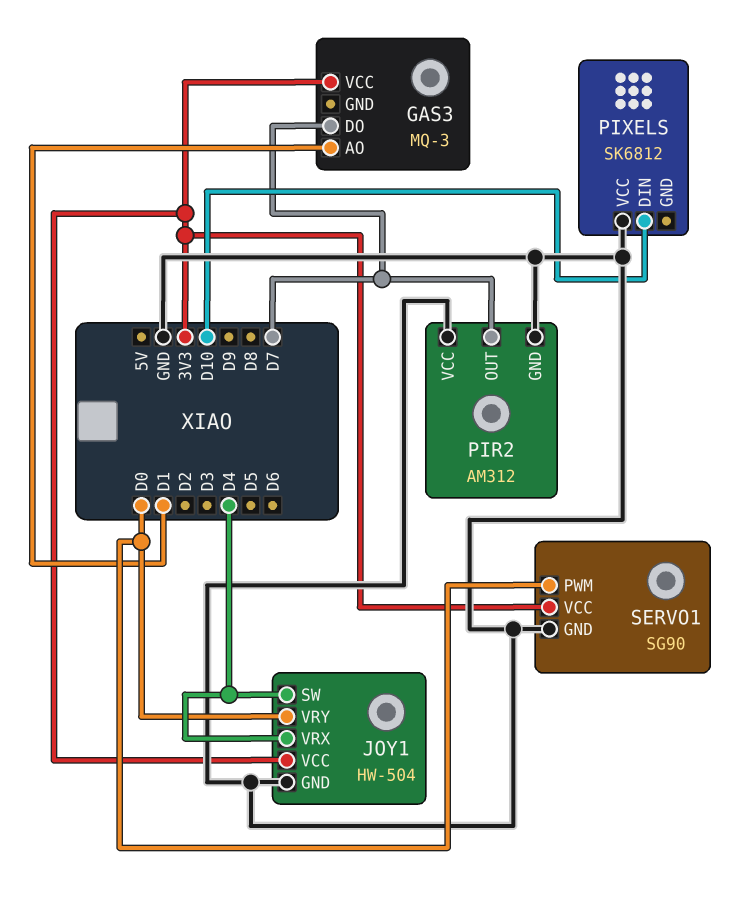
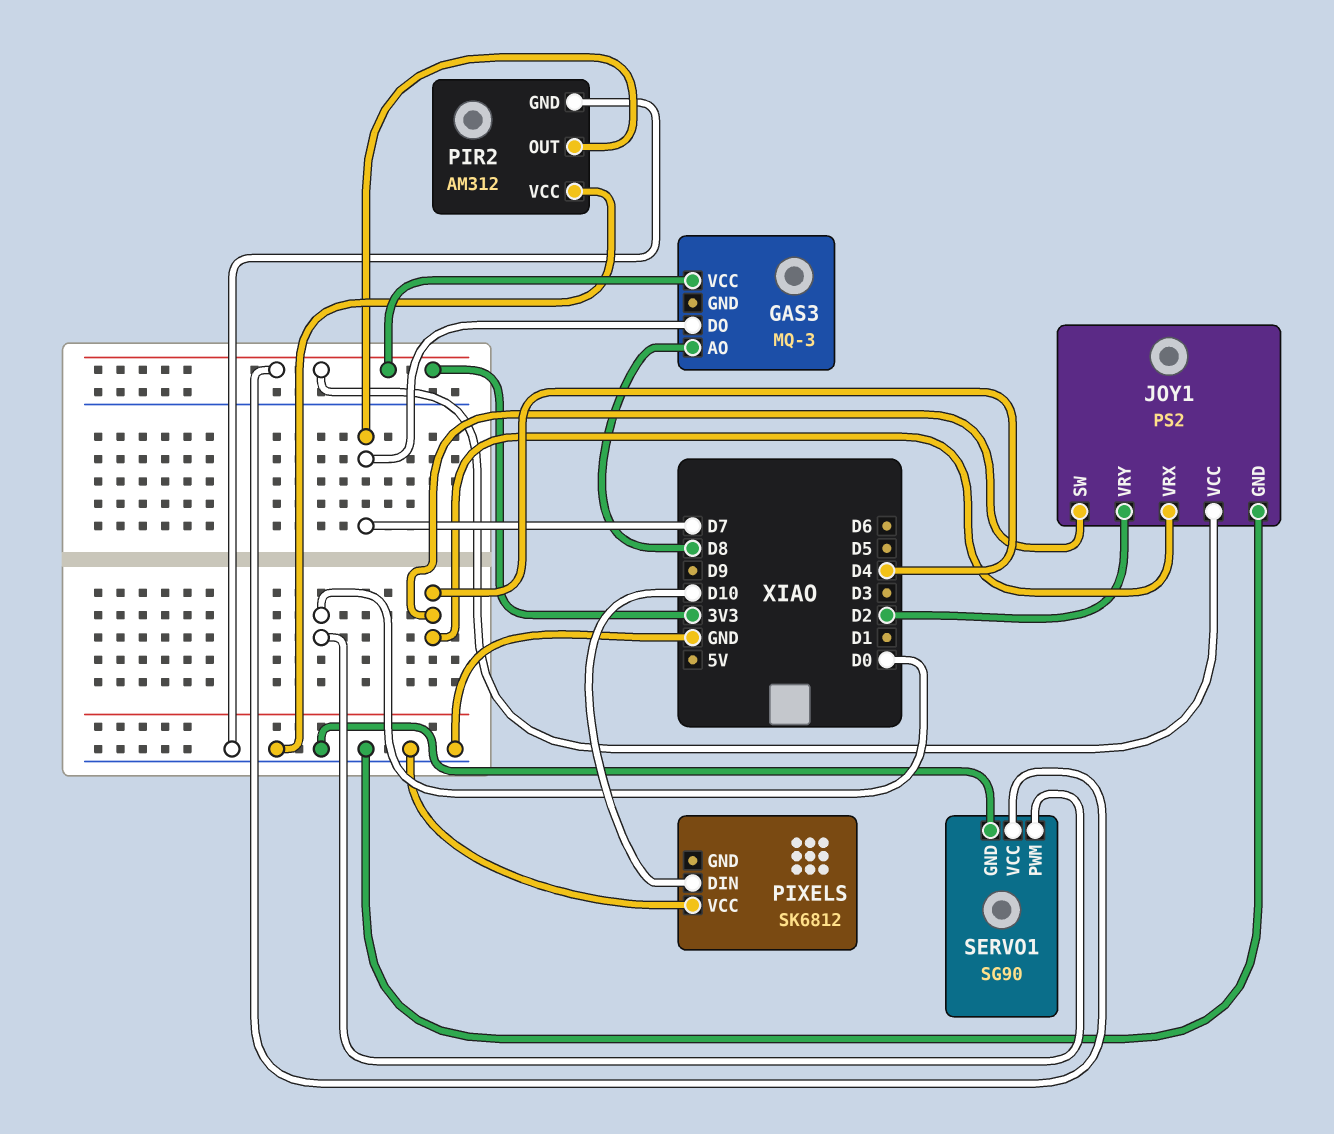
GAS3 pin AO: D1 -> D8
JOY1: HW-504 -> PS2
JOY1 pin VRY: D0 -> D2

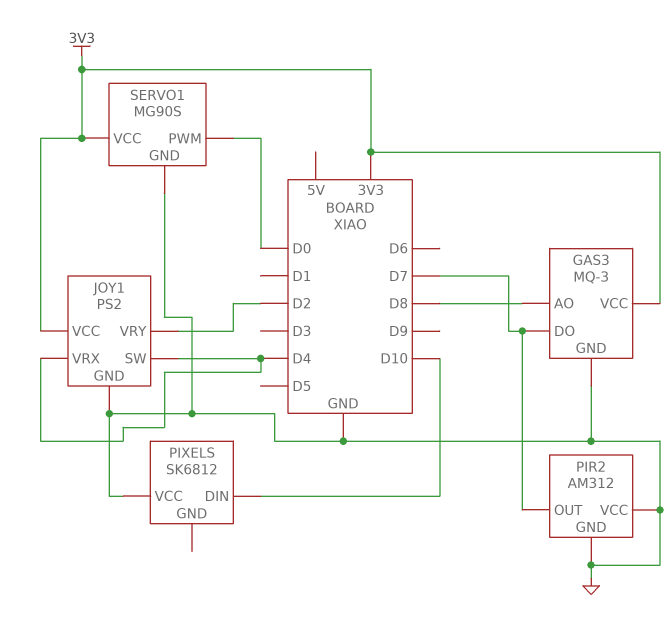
GAS3 pin GND: none -> GND
SERVO1: SG90 -> MG90S

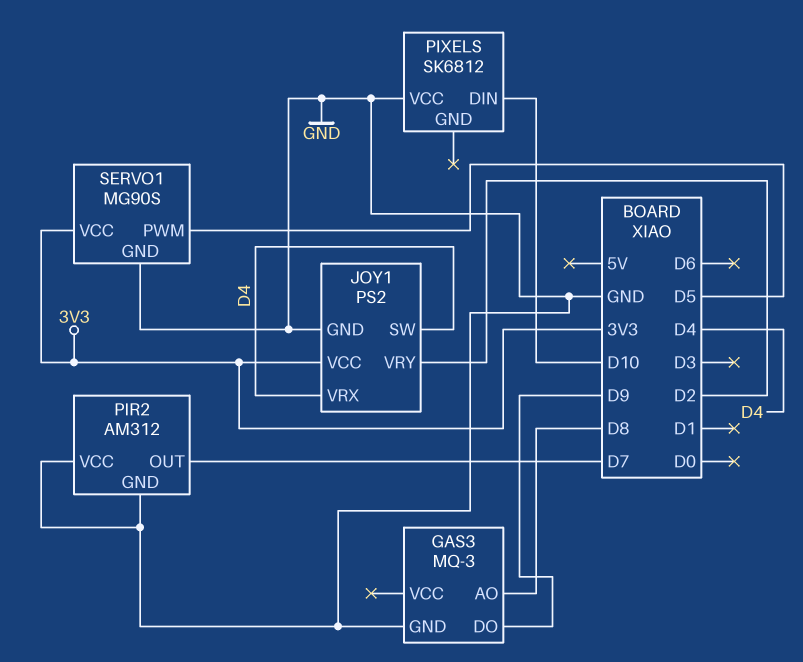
GAS3 pin DO: D7 -> D9
GAS3 pin VCC: 3V3 -> none
SERVO1 pin PWM: D0 -> D5

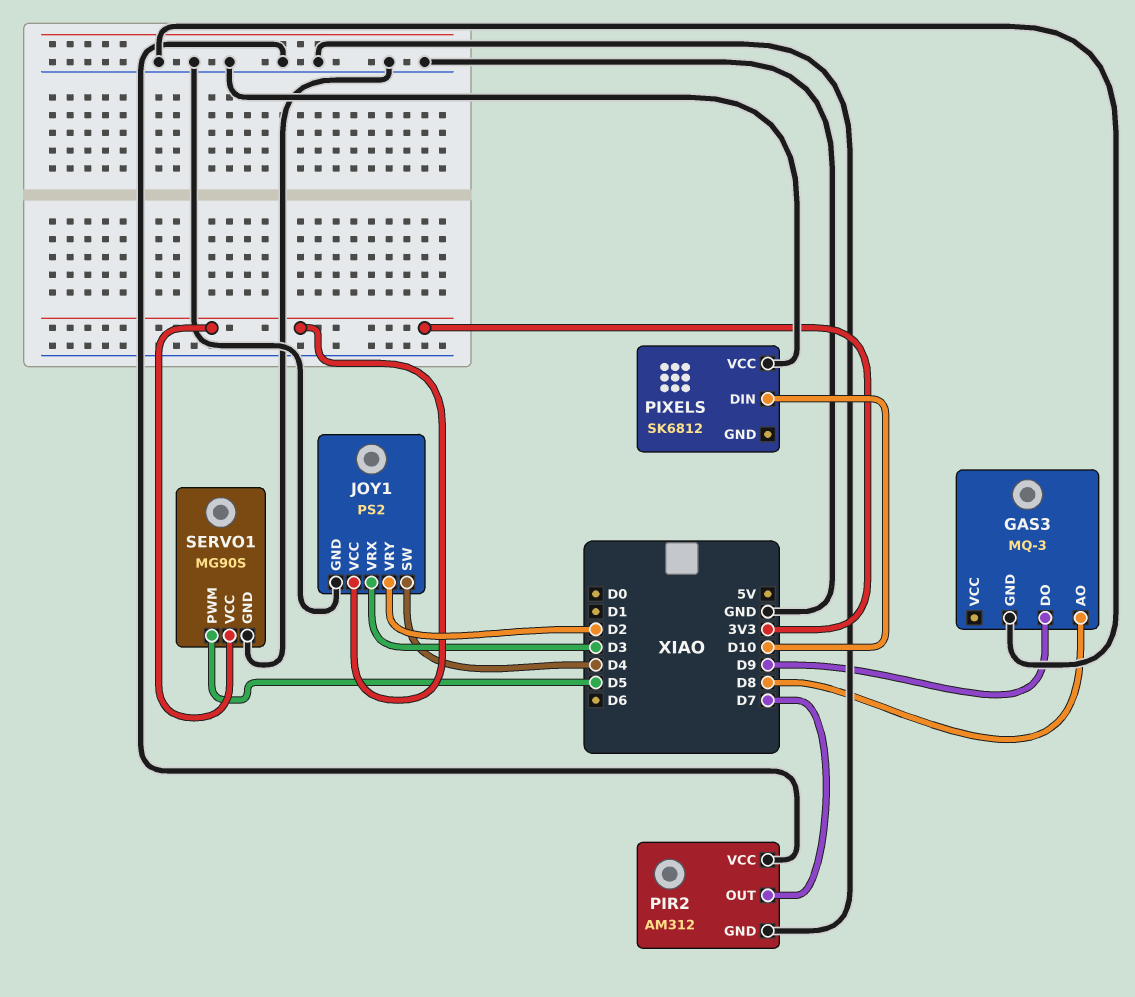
JOY1 pin VRX: D4 -> D3

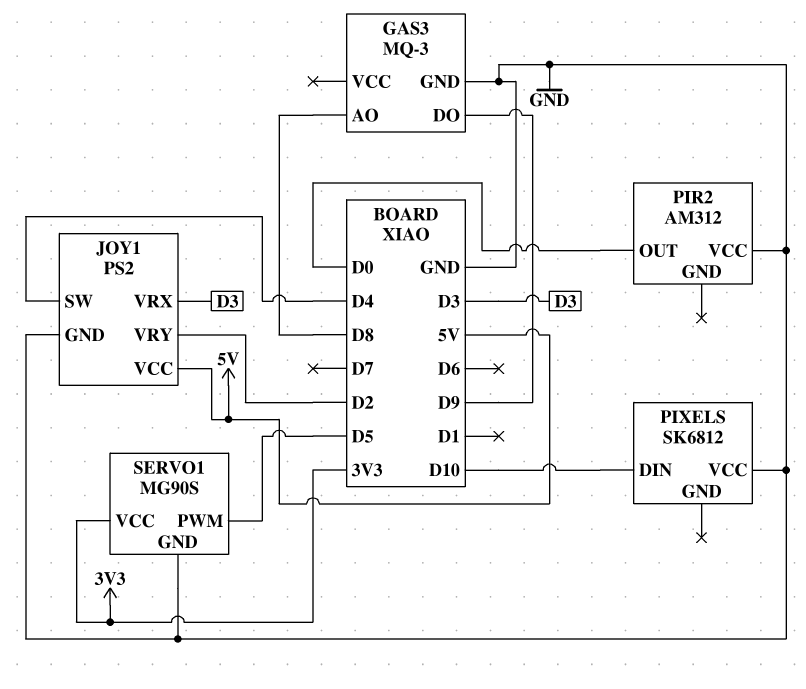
JOY1 pin VCC: 3V3 -> 5V
PIR2 pin GND: GND -> none
PIR2 pin OUT: D7 -> D0

